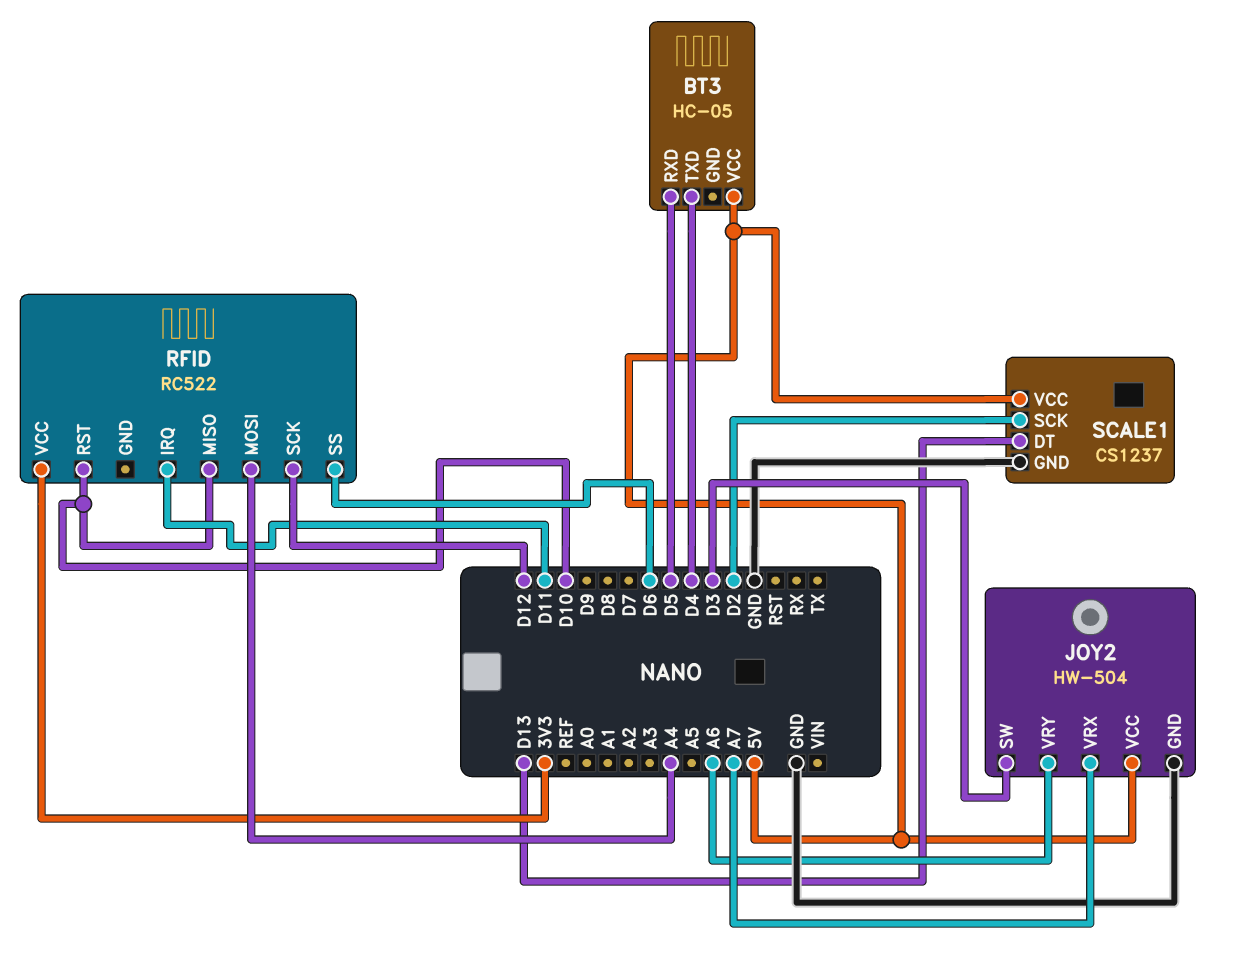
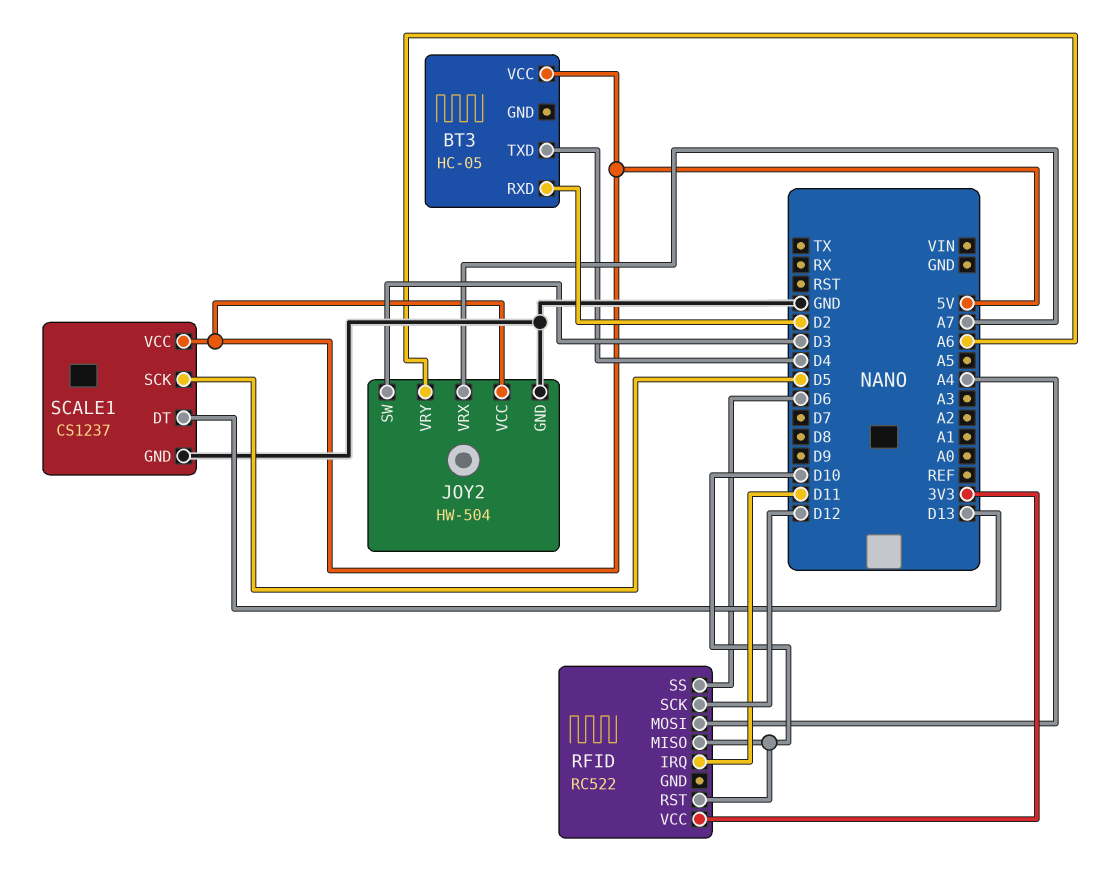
BT3 pin RXD: D5 -> D2
SCALE1 pin SCK: D2 -> D5

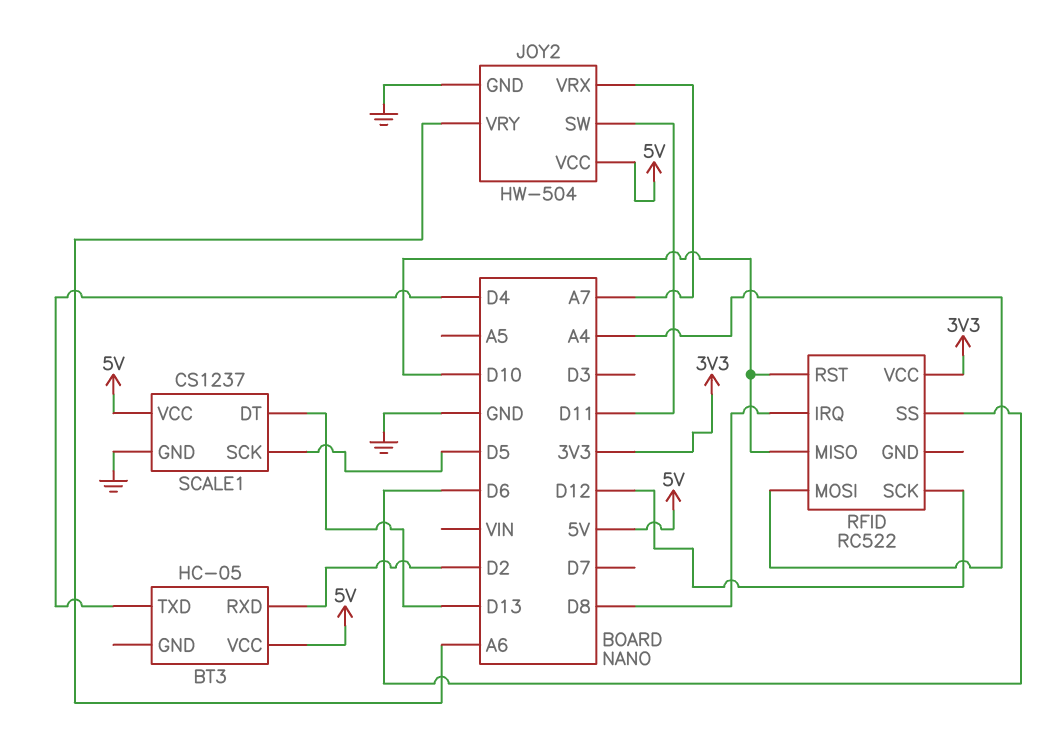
JOY2 pin SW: D3 -> D11
RFID pin IRQ: D11 -> D8

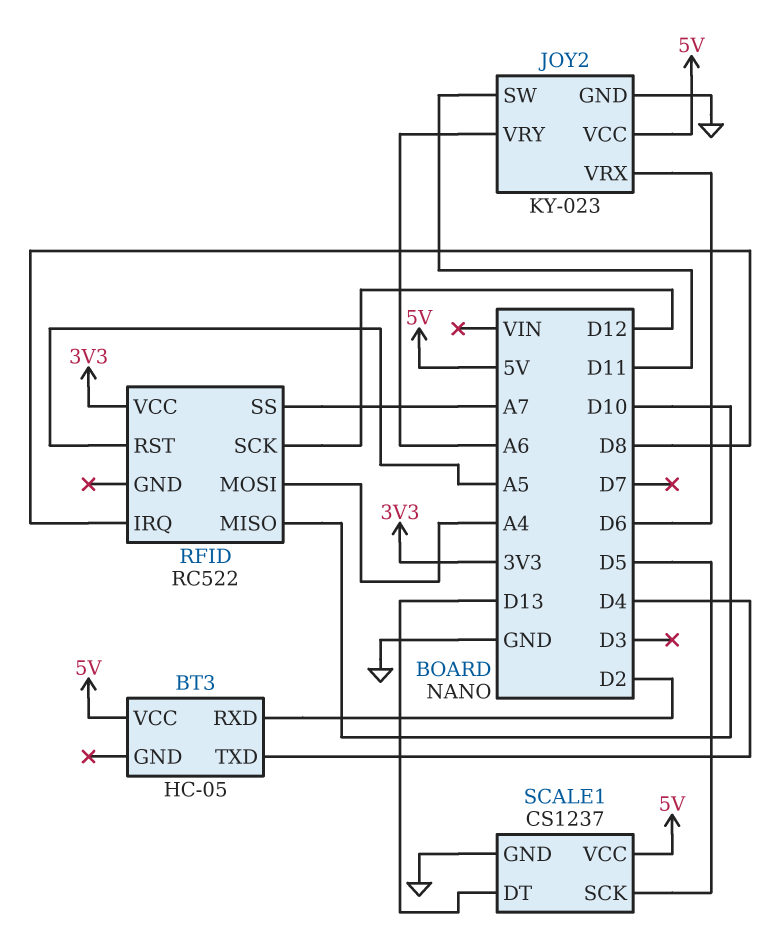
JOY2: HW-504 -> KY-023
JOY2 pin VRX: A7 -> D6
RFID pin RST: D10 -> A5
RFID pin SS: D6 -> A7

